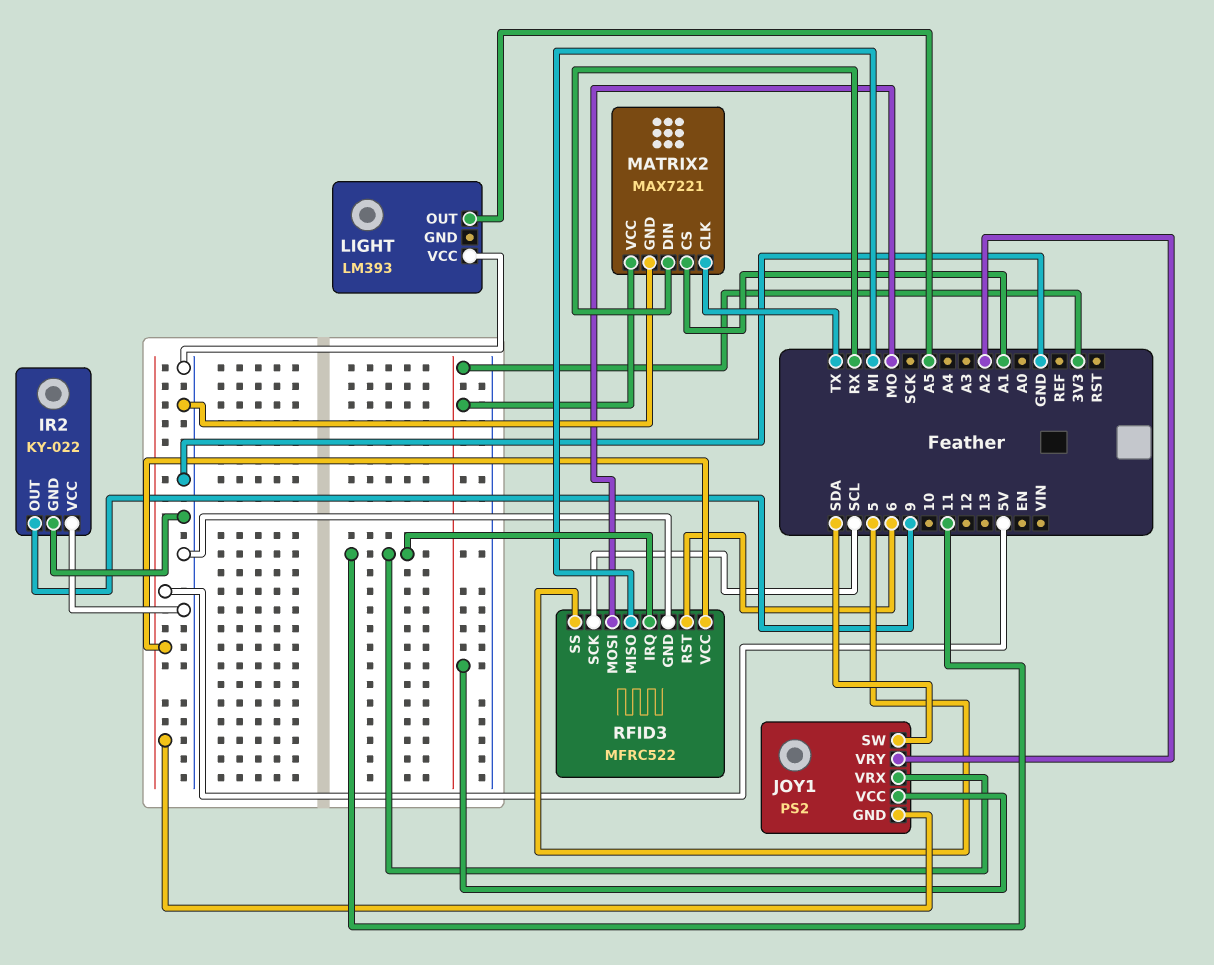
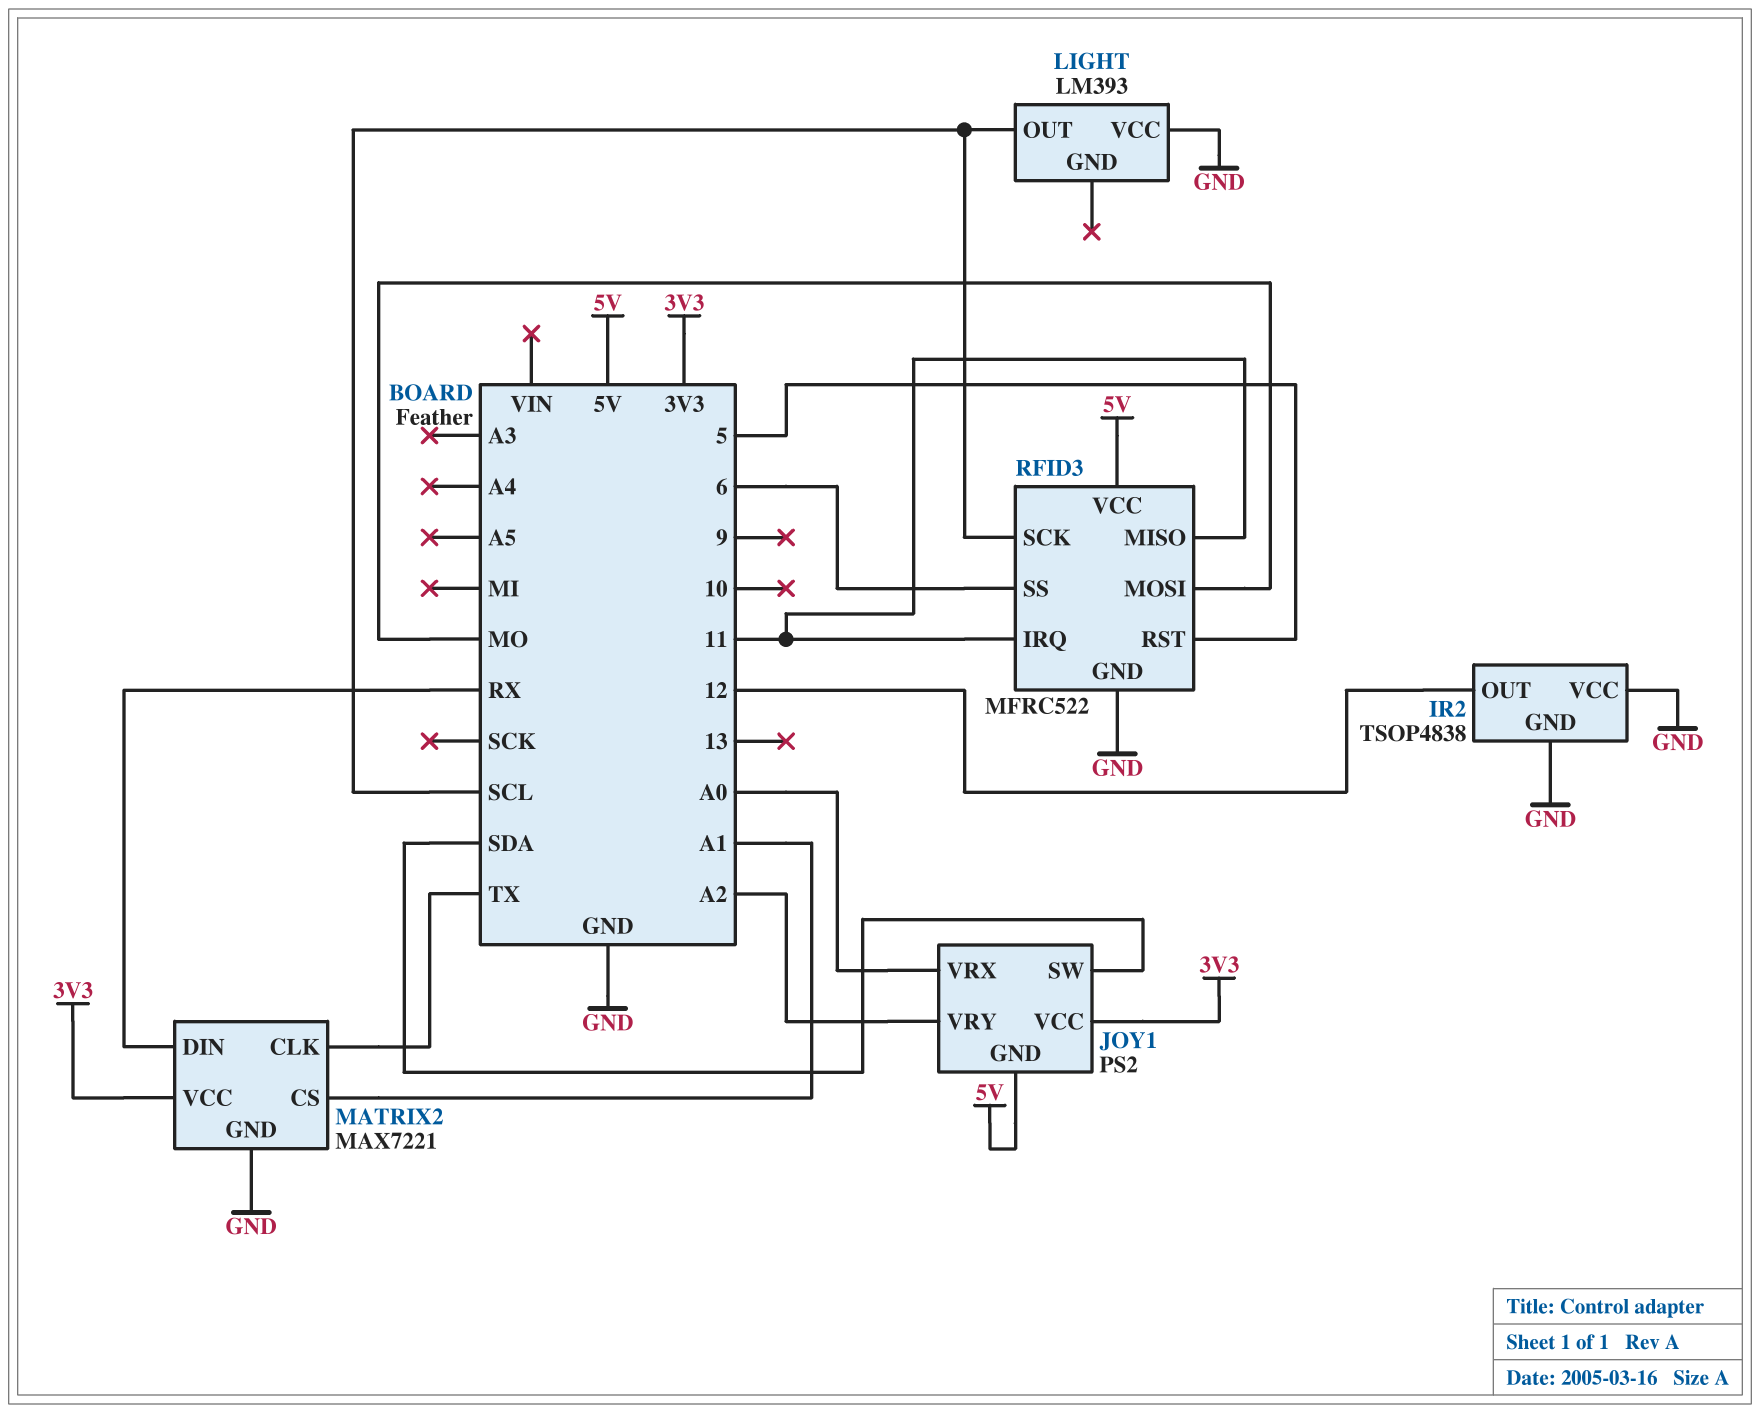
IR2: KY-022 -> TSOP4838
IR2 pin OUT: 9 -> 12
JOY1 pin VRX: 11 -> A0
LIGHT pin OUT: A5 -> SCL
RFID3 pin MISO: MI -> 11
RFID3 pin RST: 6 -> 5
RFID3 pin SS: 5 -> 6

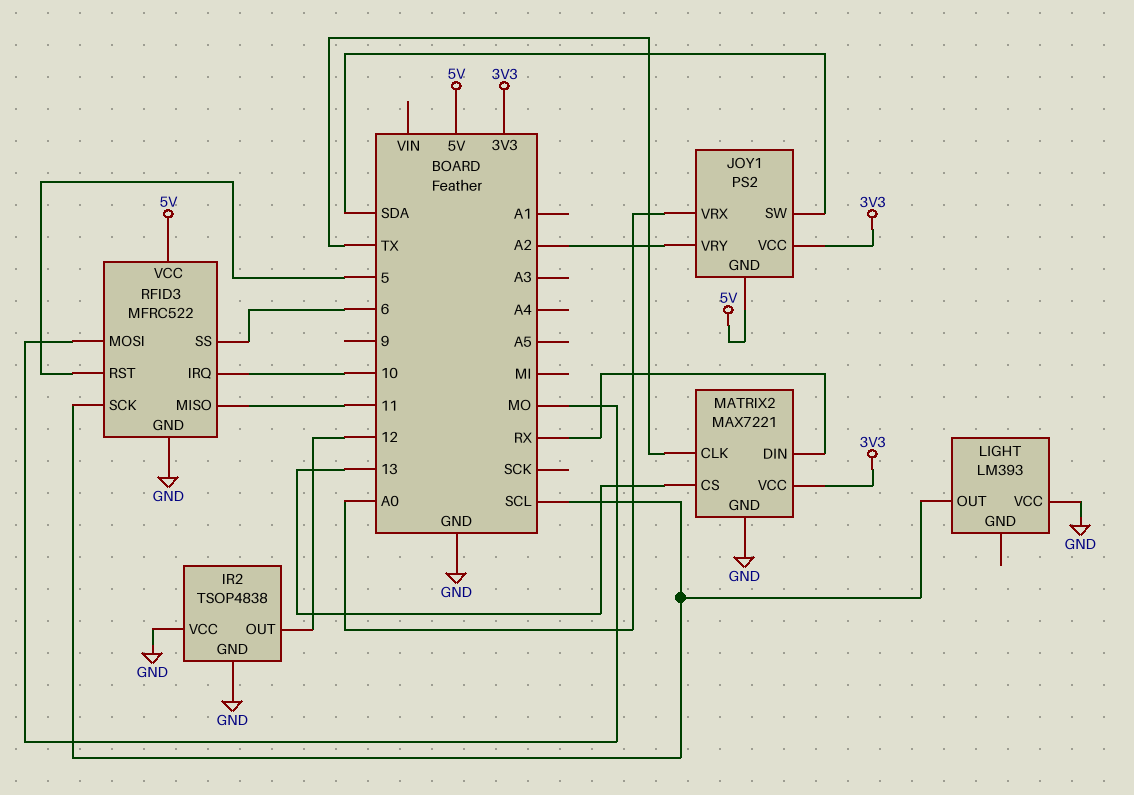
MATRIX2 pin CS: A1 -> 13
RFID3 pin IRQ: 11 -> 10

